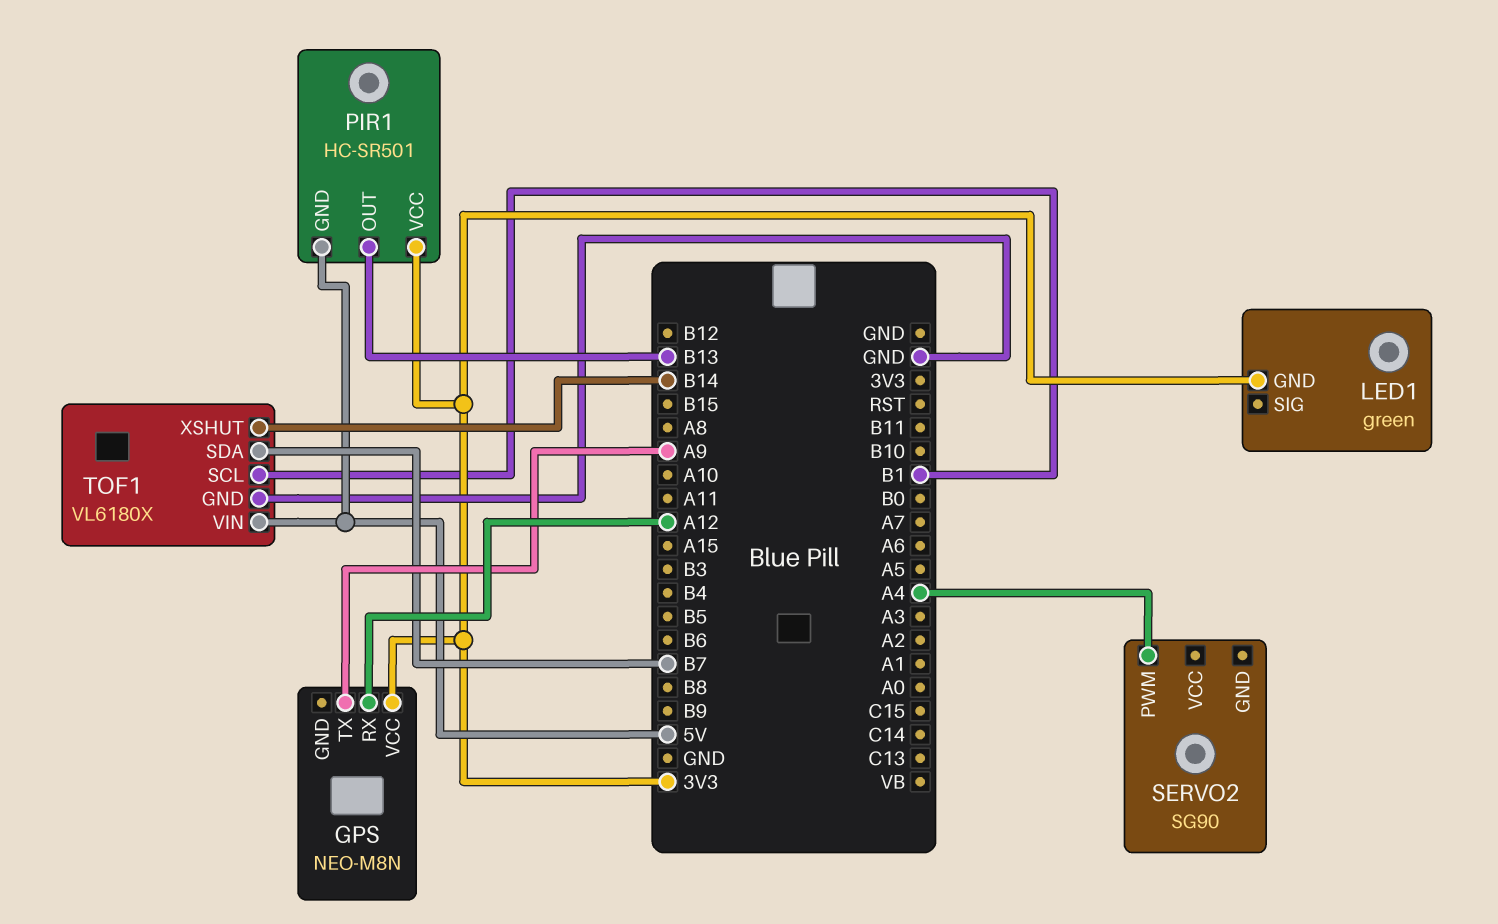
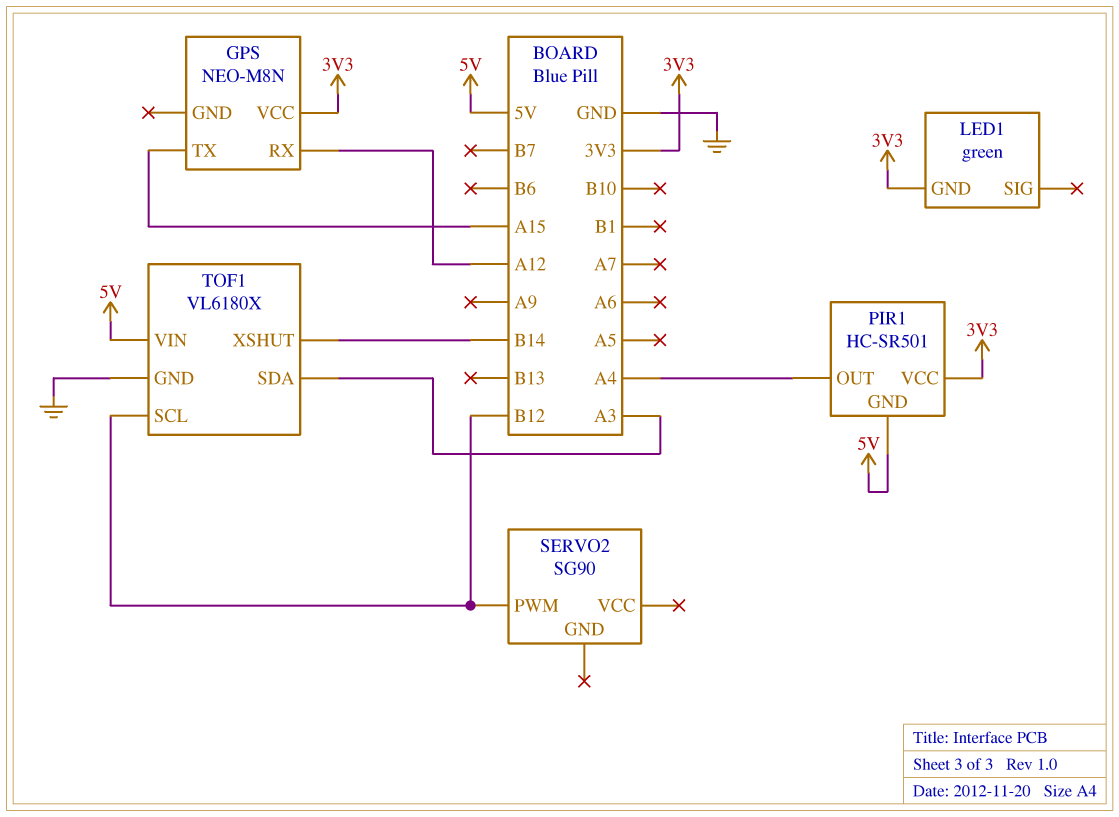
GPS pin TX: A9 -> A15
PIR1 pin OUT: B13 -> A4
SERVO2 pin PWM: A4 -> B12
TOF1 pin SCL: B1 -> B12
TOF1 pin SDA: B7 -> A3

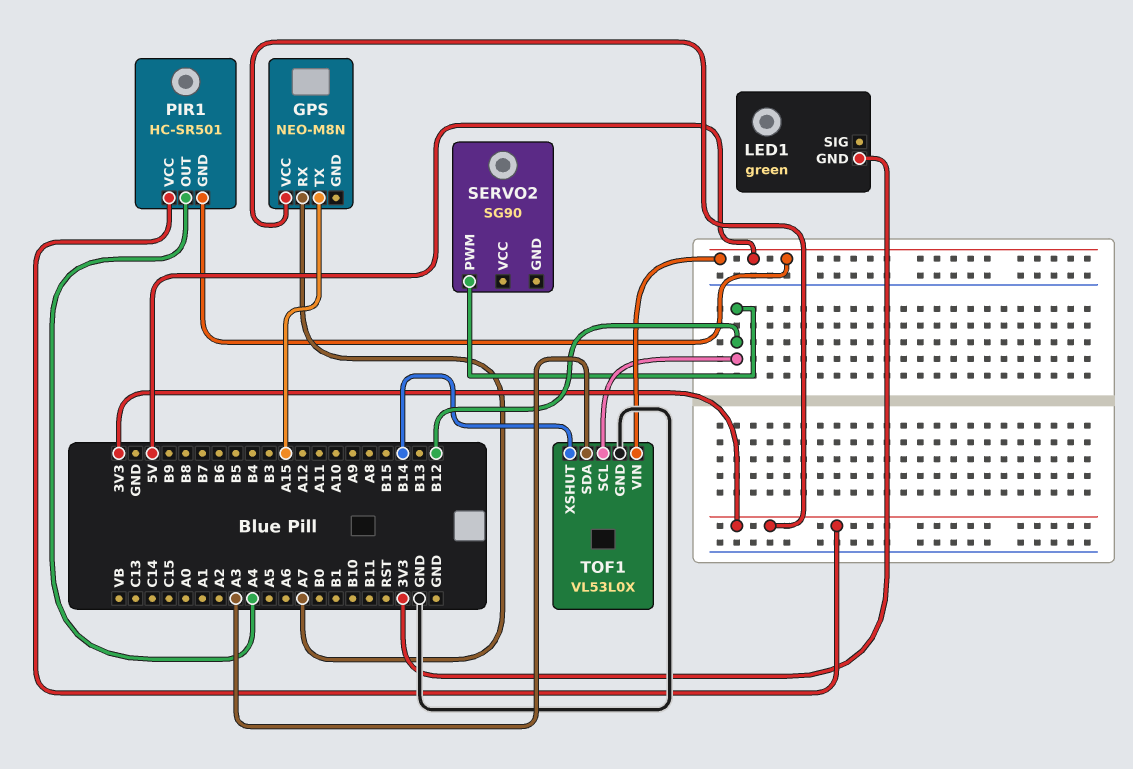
GPS pin RX: A12 -> A7
TOF1: VL6180X -> VL53L0X

